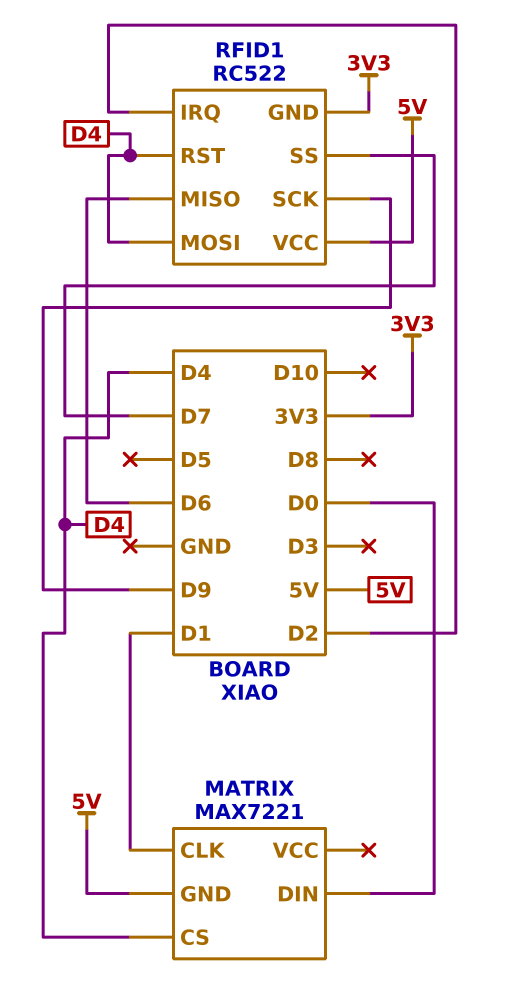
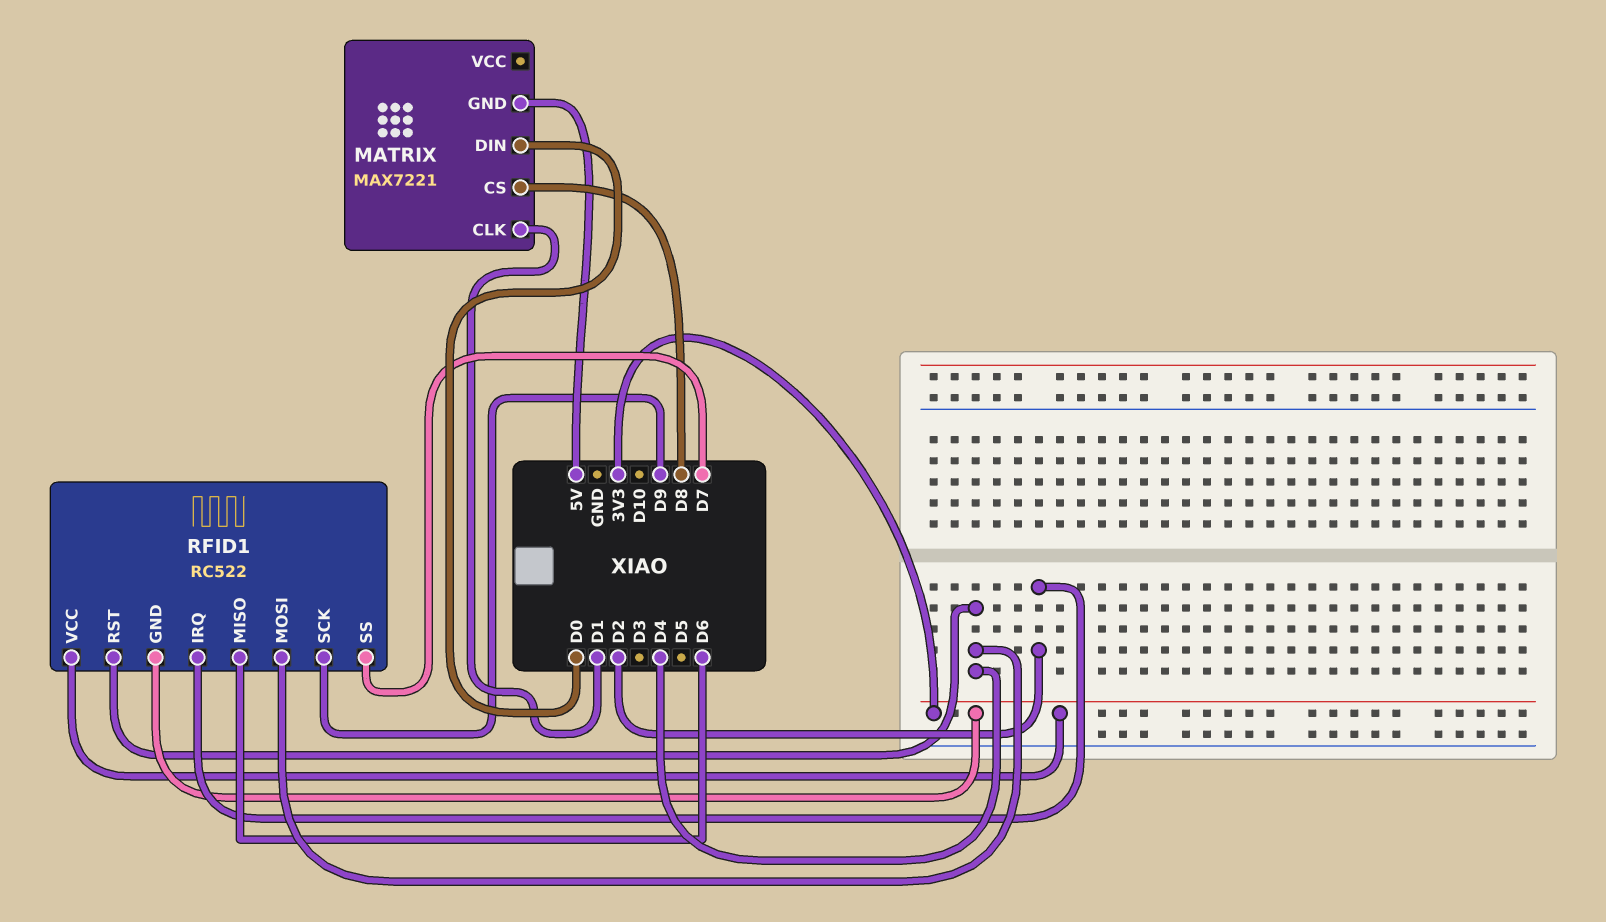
MATRIX pin CS: D4 -> D8
RFID1 pin VCC: 5V -> 3V3

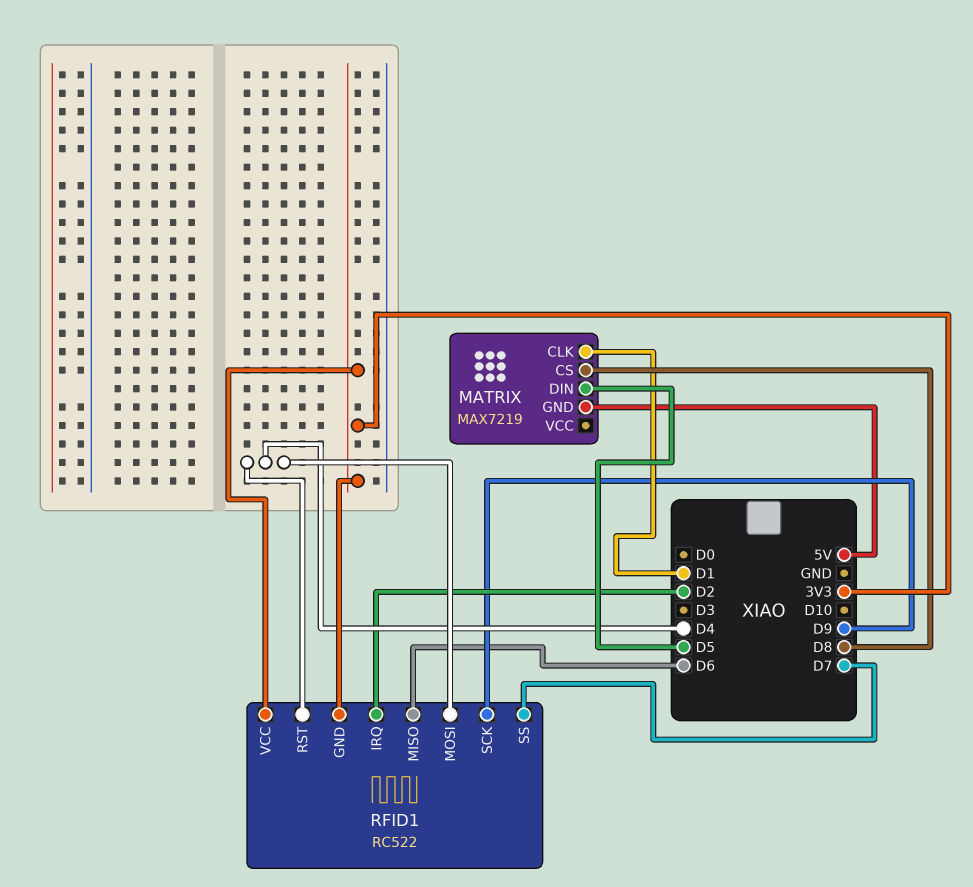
MATRIX: MAX7221 -> MAX7219
MATRIX pin DIN: D0 -> D5

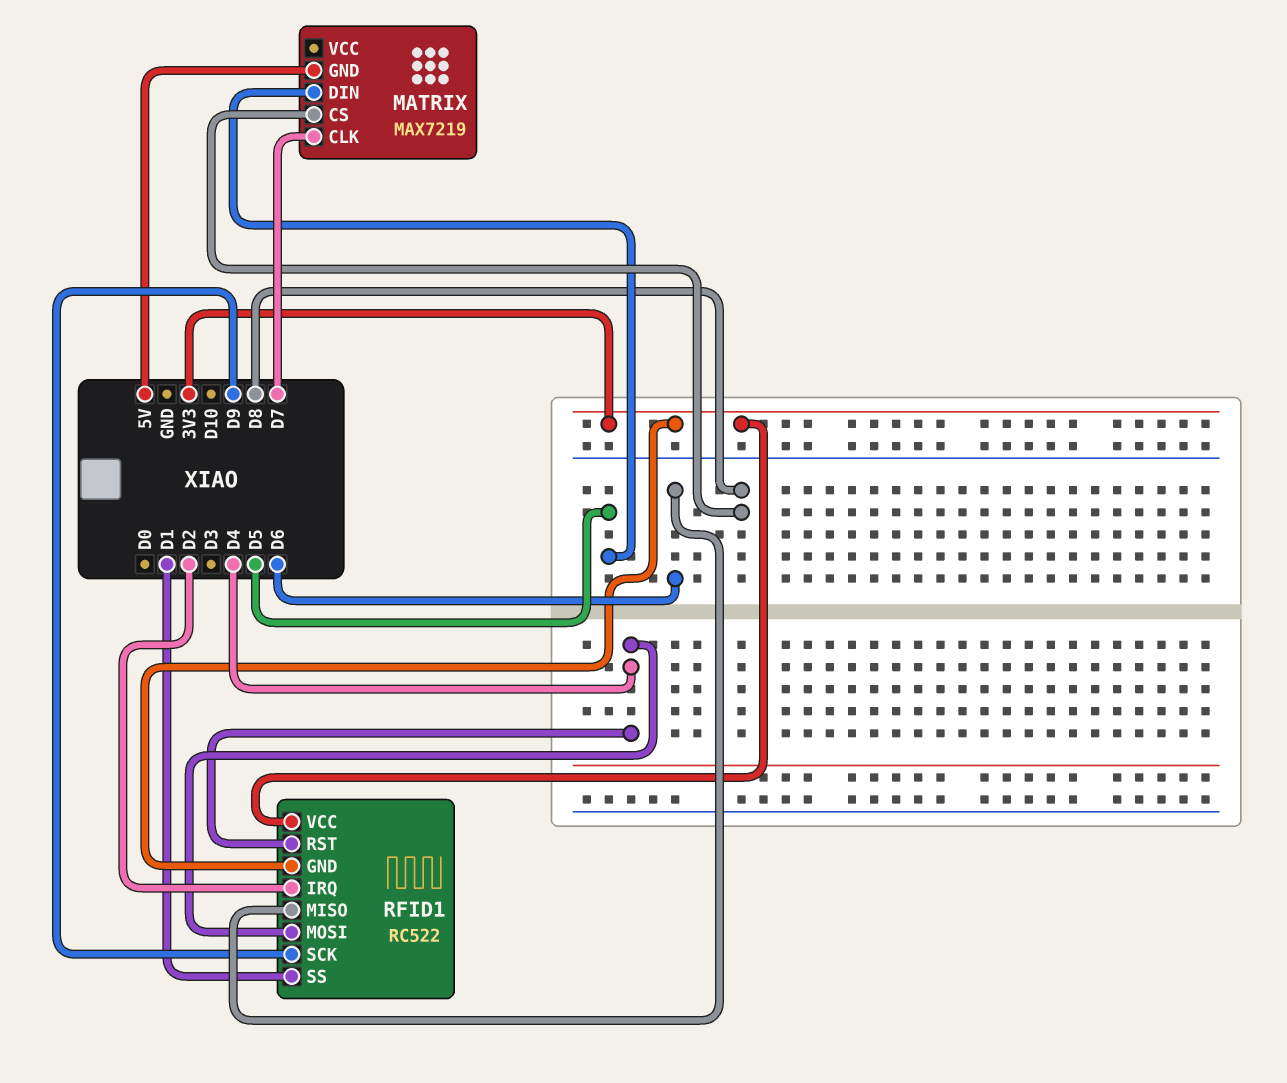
MATRIX pin CLK: D1 -> D7
RFID1 pin SS: D7 -> D1

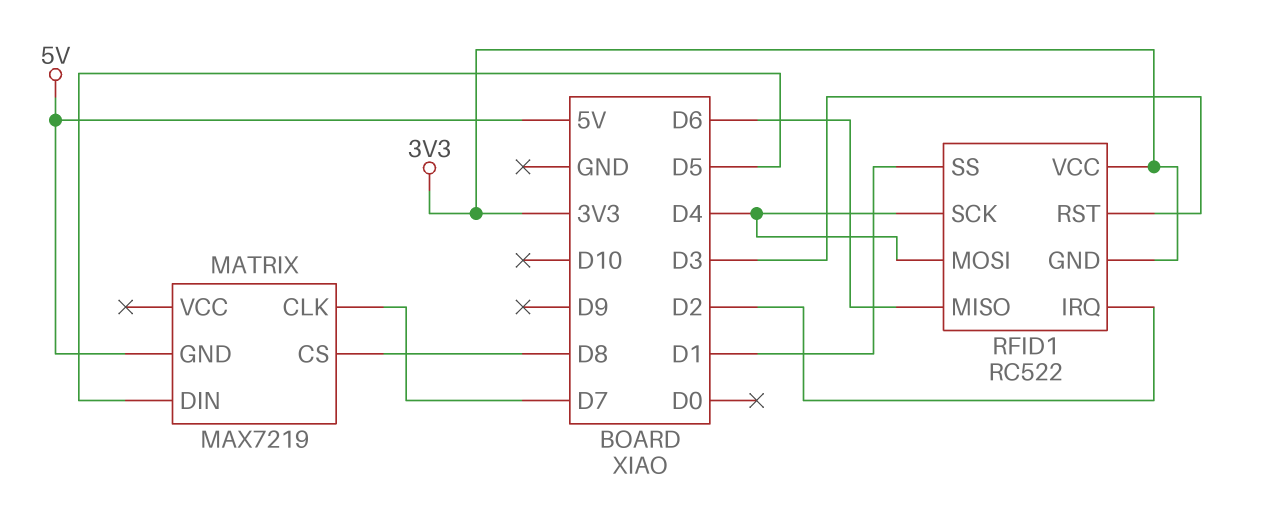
RFID1 pin RST: D4 -> D3
RFID1 pin SCK: D9 -> D4

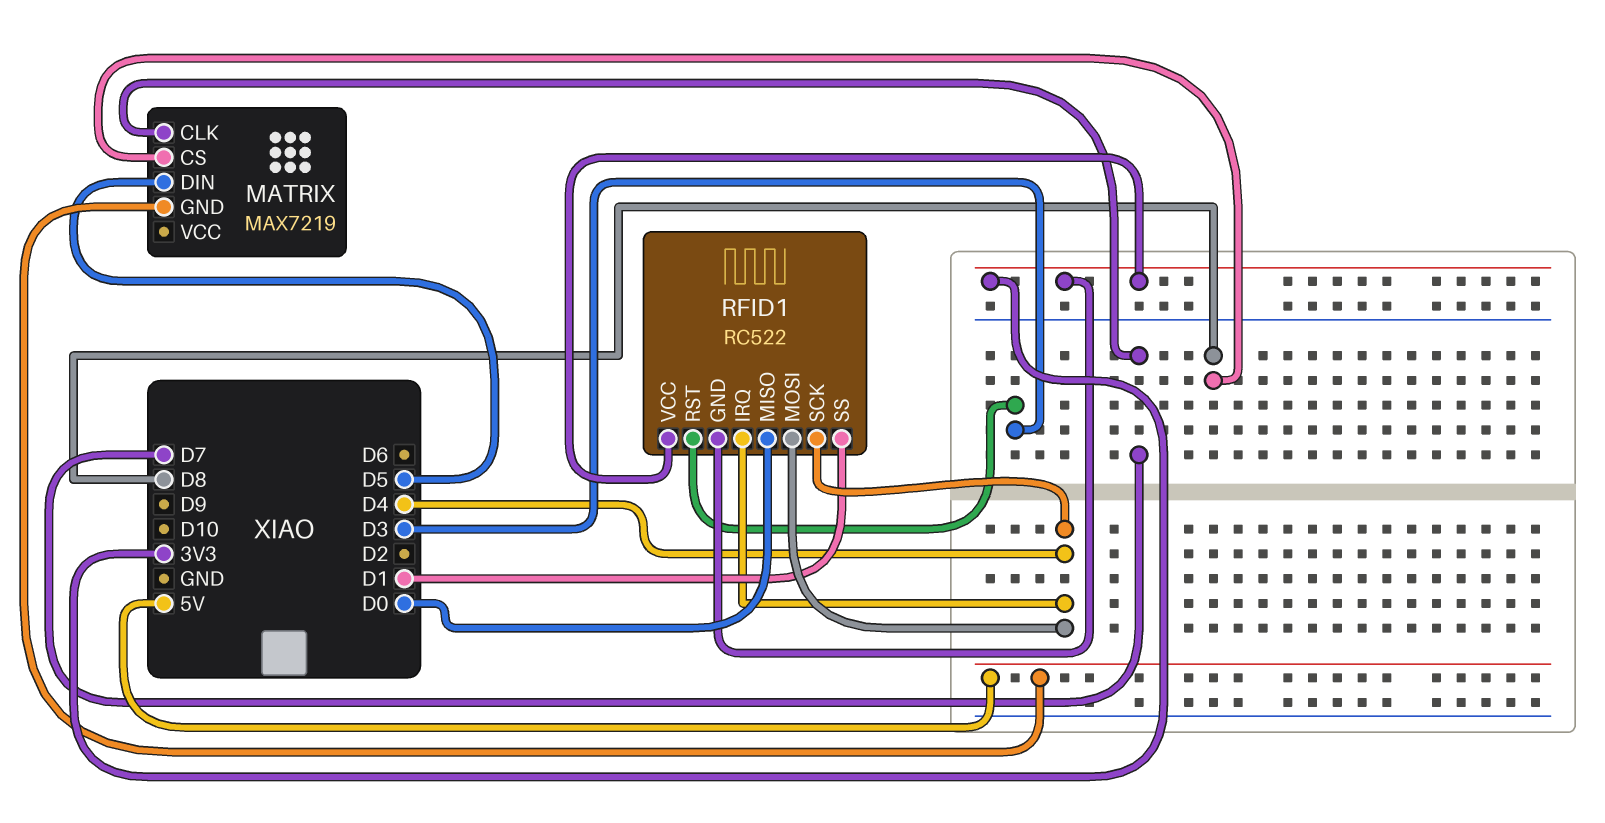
RFID1 pin IRQ: D2 -> D4
RFID1 pin MISO: D6 -> D0

